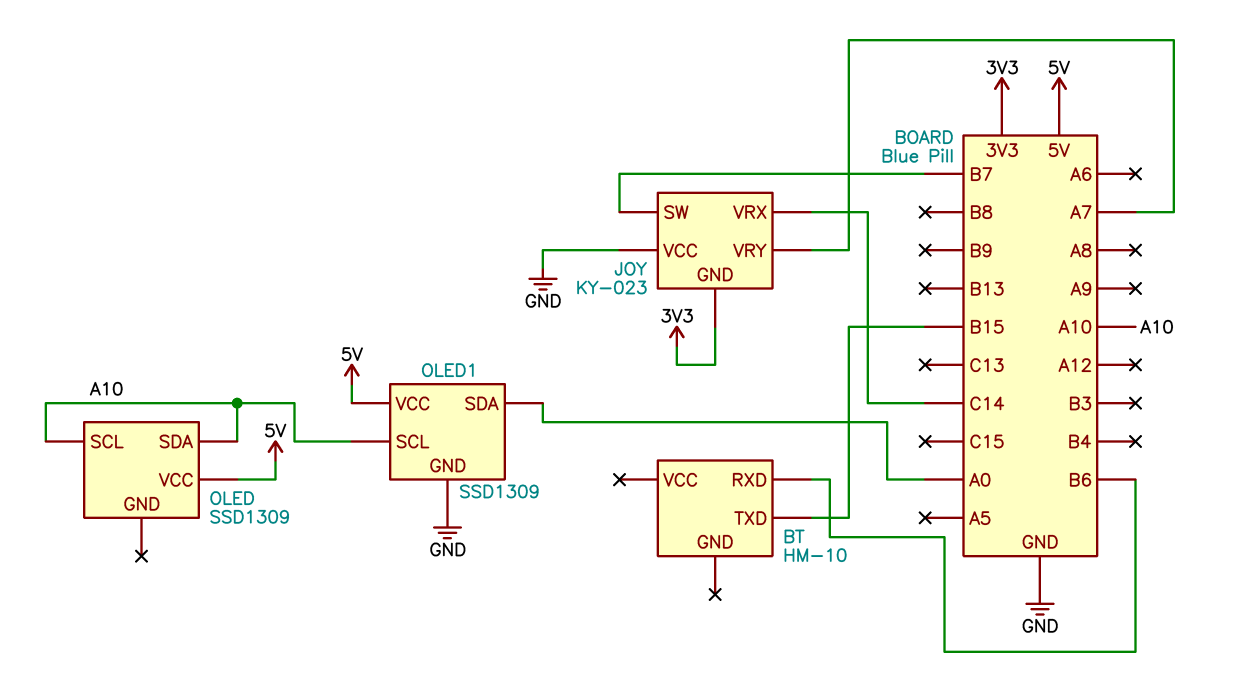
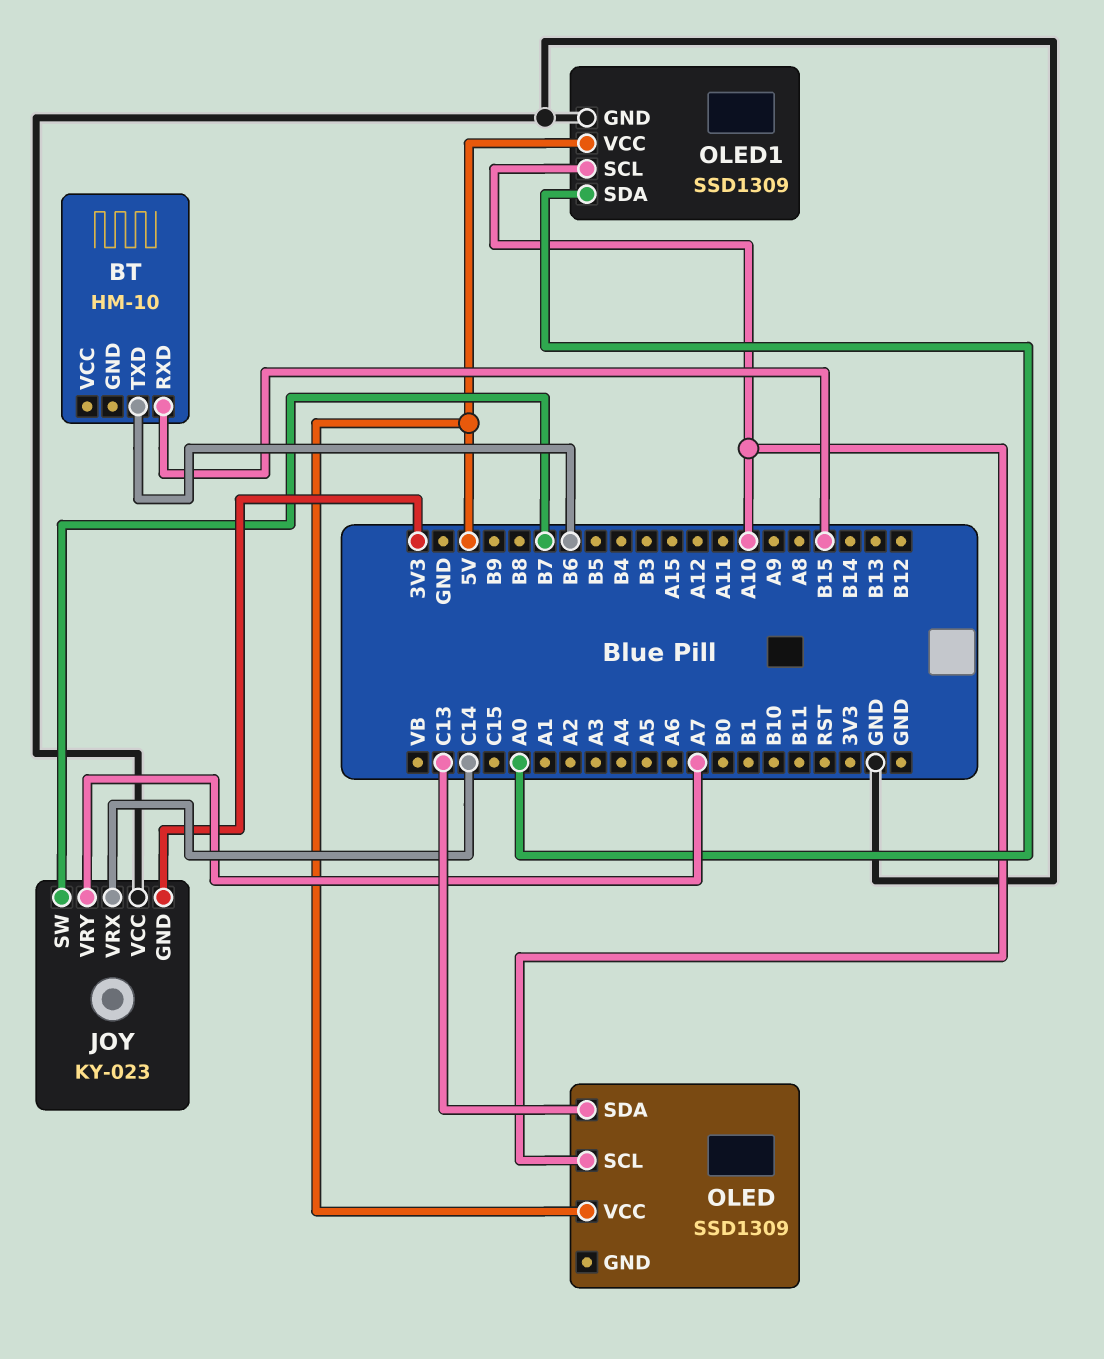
BT pin RXD: B6 -> B15
BT pin TXD: B15 -> B6
OLED pin SDA: A10 -> C13

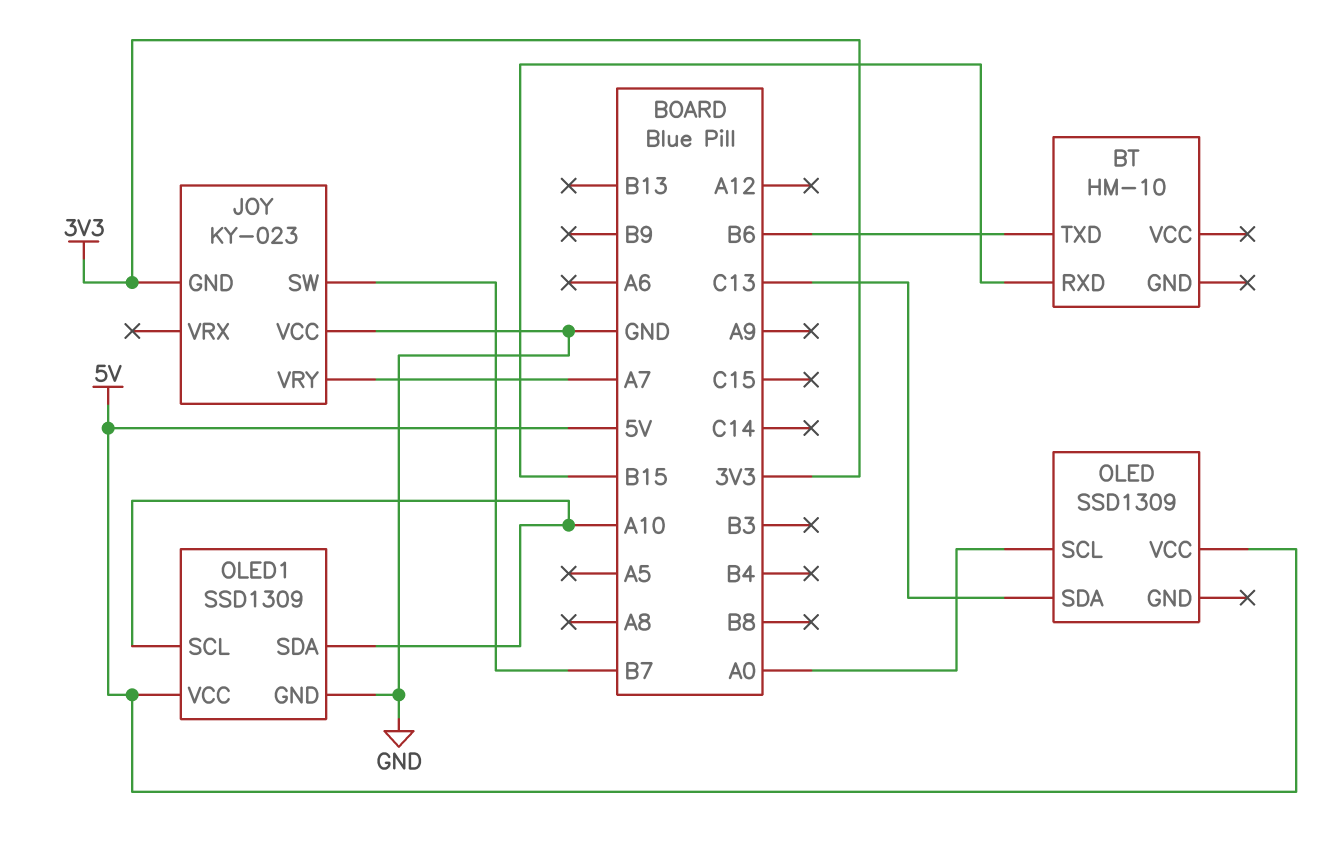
JOY pin VRX: C14 -> none
OLED pin SCL: A10 -> A0
OLED1 pin SDA: A0 -> A10

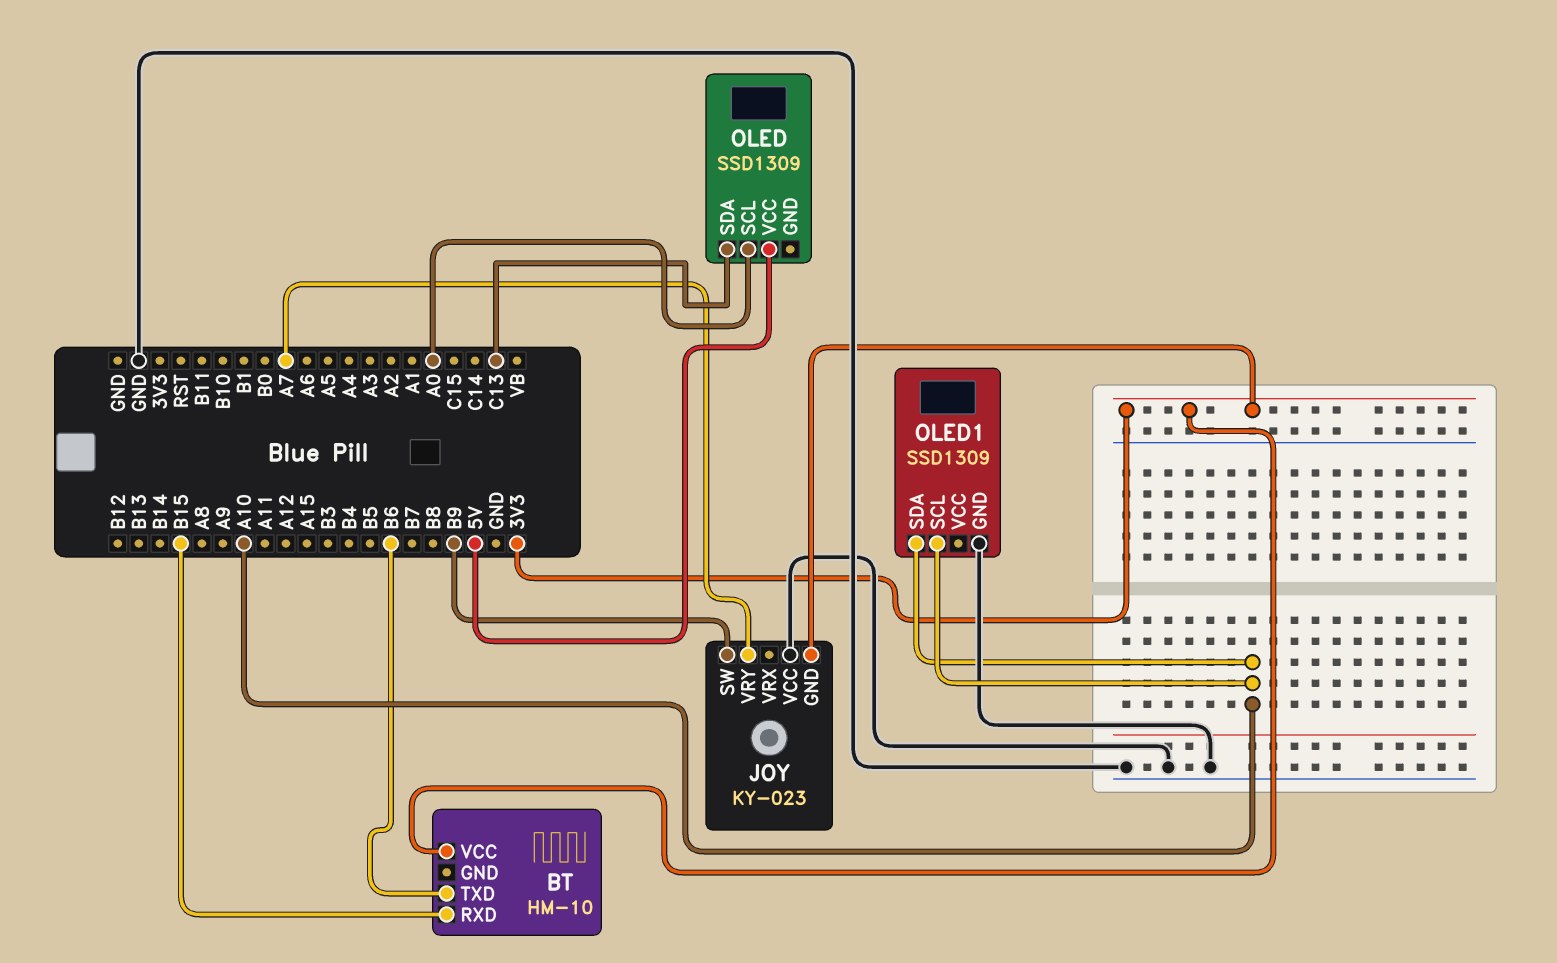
BT pin VCC: none -> 3V3
JOY pin SW: B7 -> B9
OLED1 pin VCC: 5V -> none

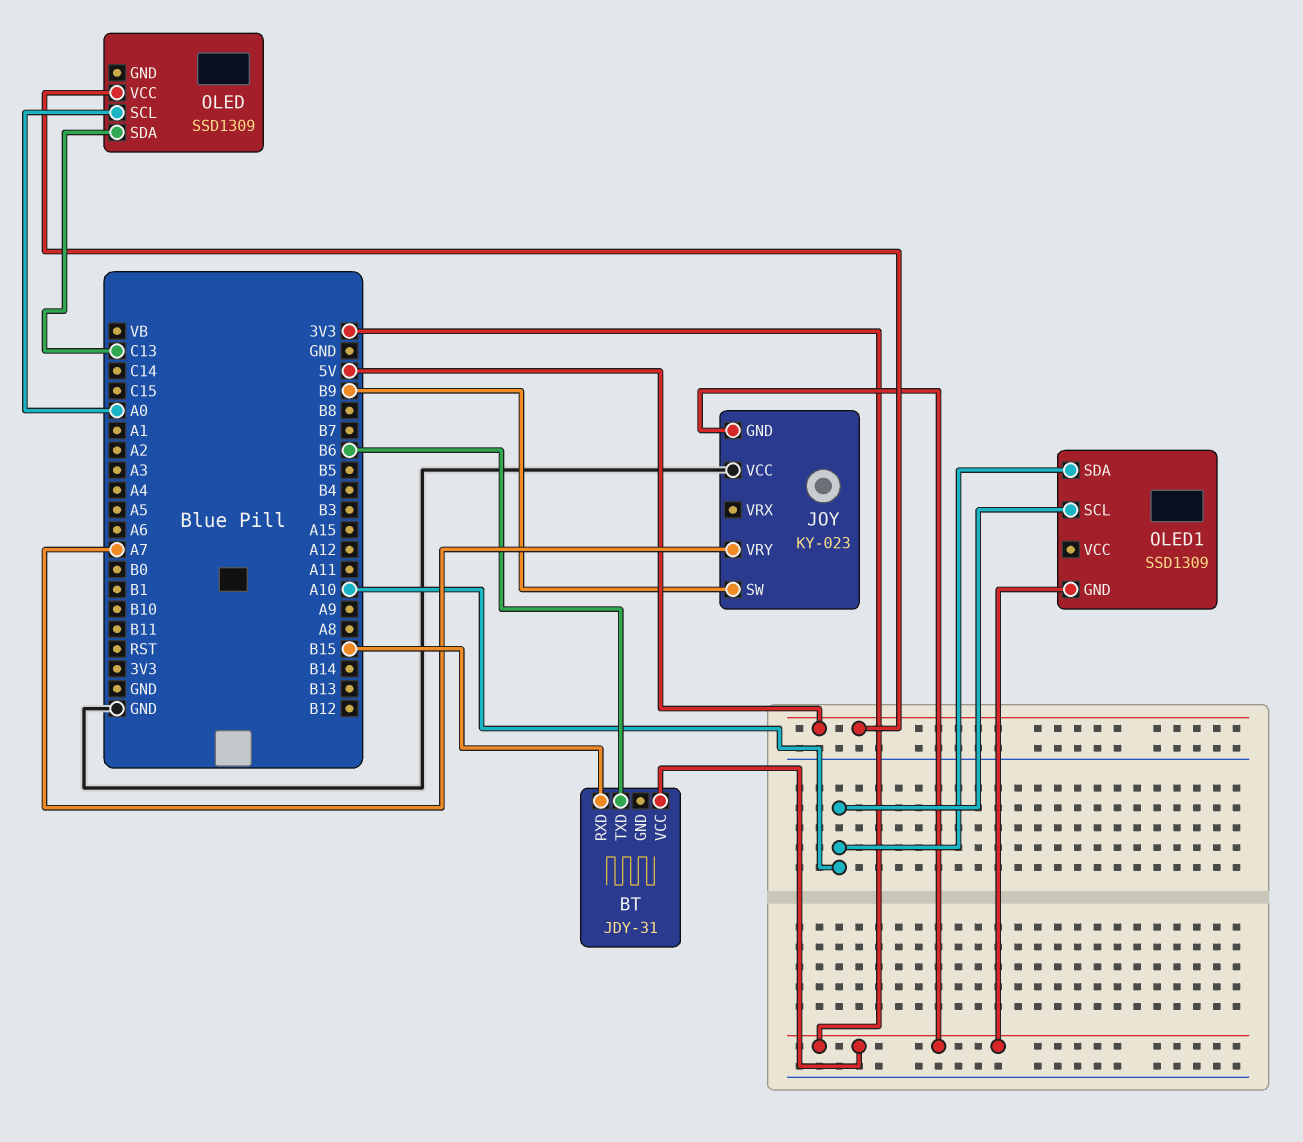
BT: HM-10 -> JDY-31
OLED1 pin GND: GND -> 3V3

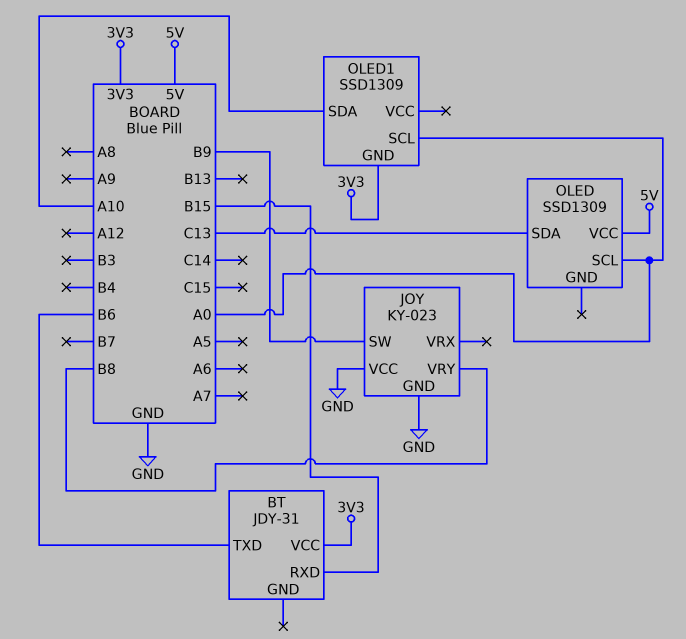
JOY pin GND: 3V3 -> GND
JOY pin VRY: A7 -> B8
OLED1 pin SCL: A10 -> A0

